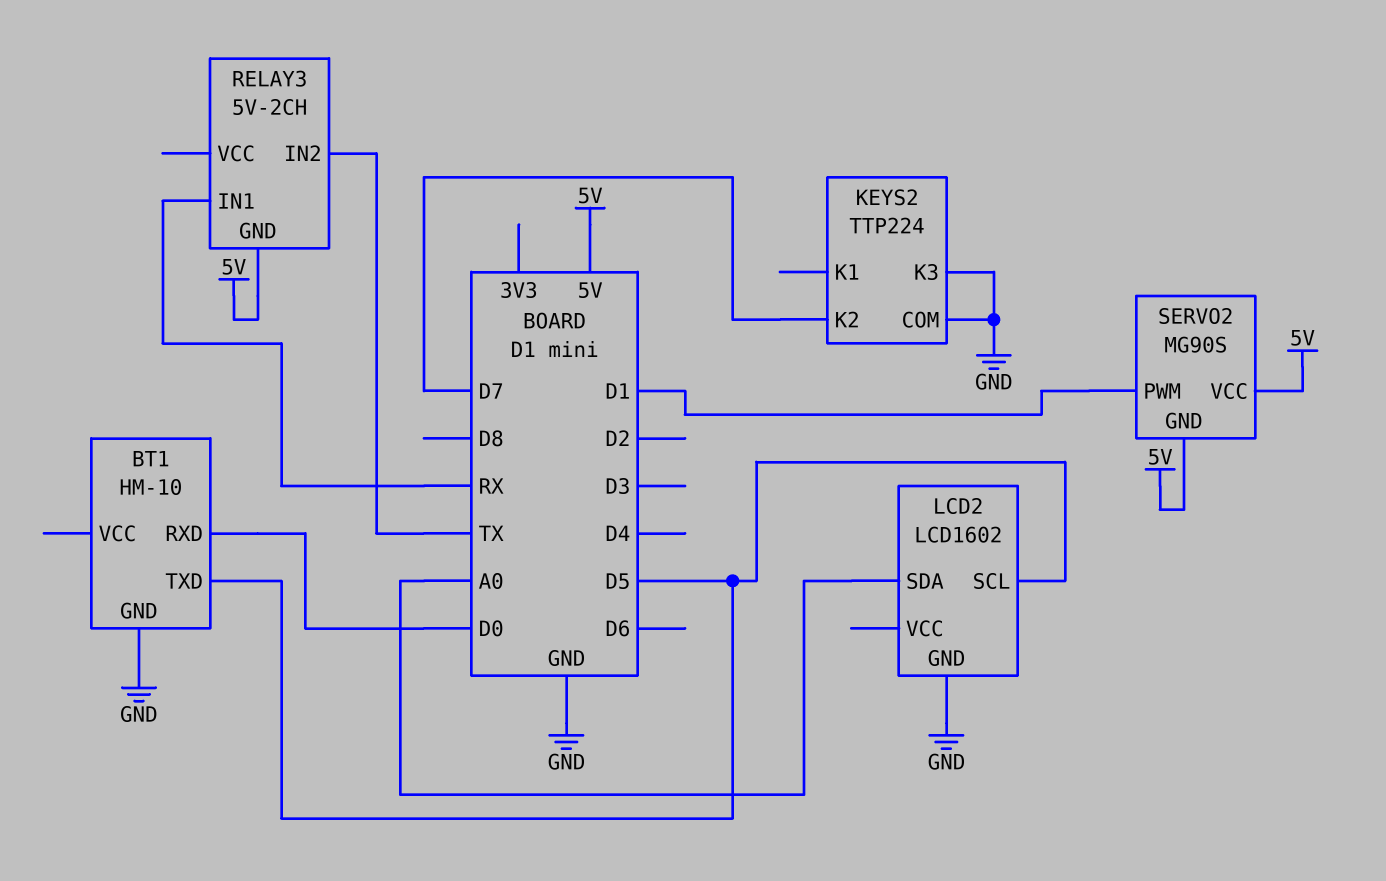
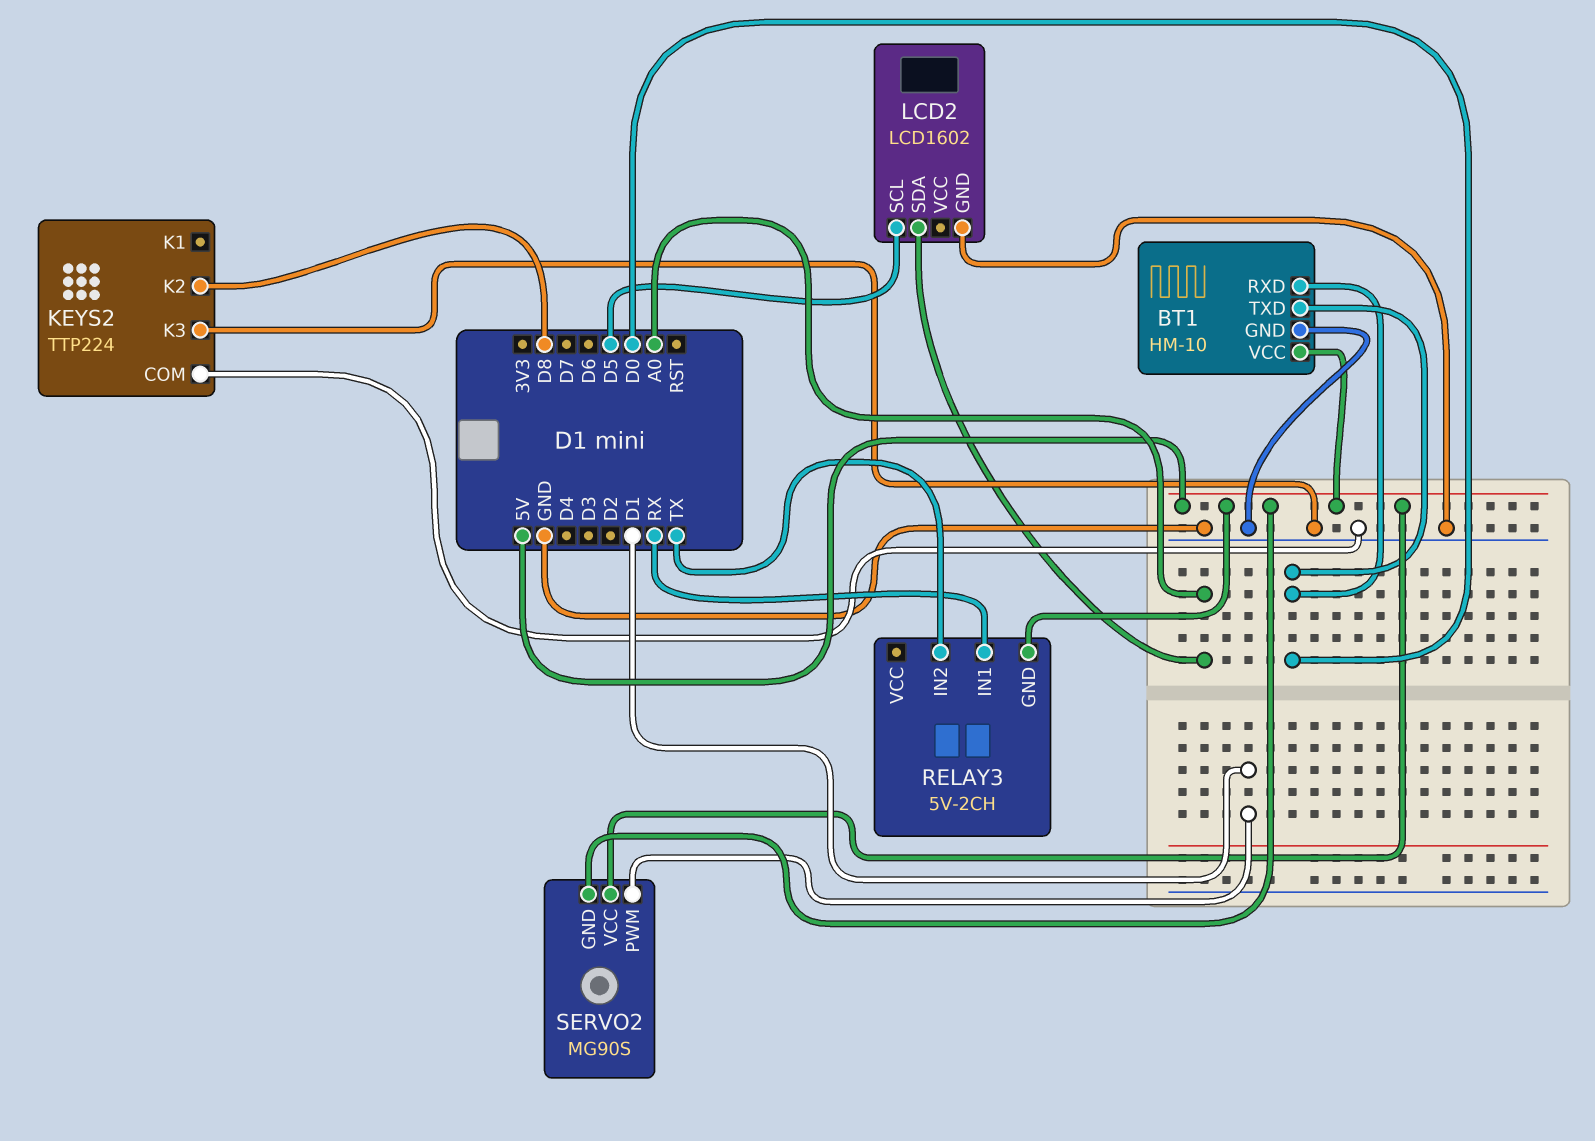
BT1 pin TXD: D5 -> D0
BT1 pin VCC: none -> 5V
KEYS2 pin K2: D7 -> D8

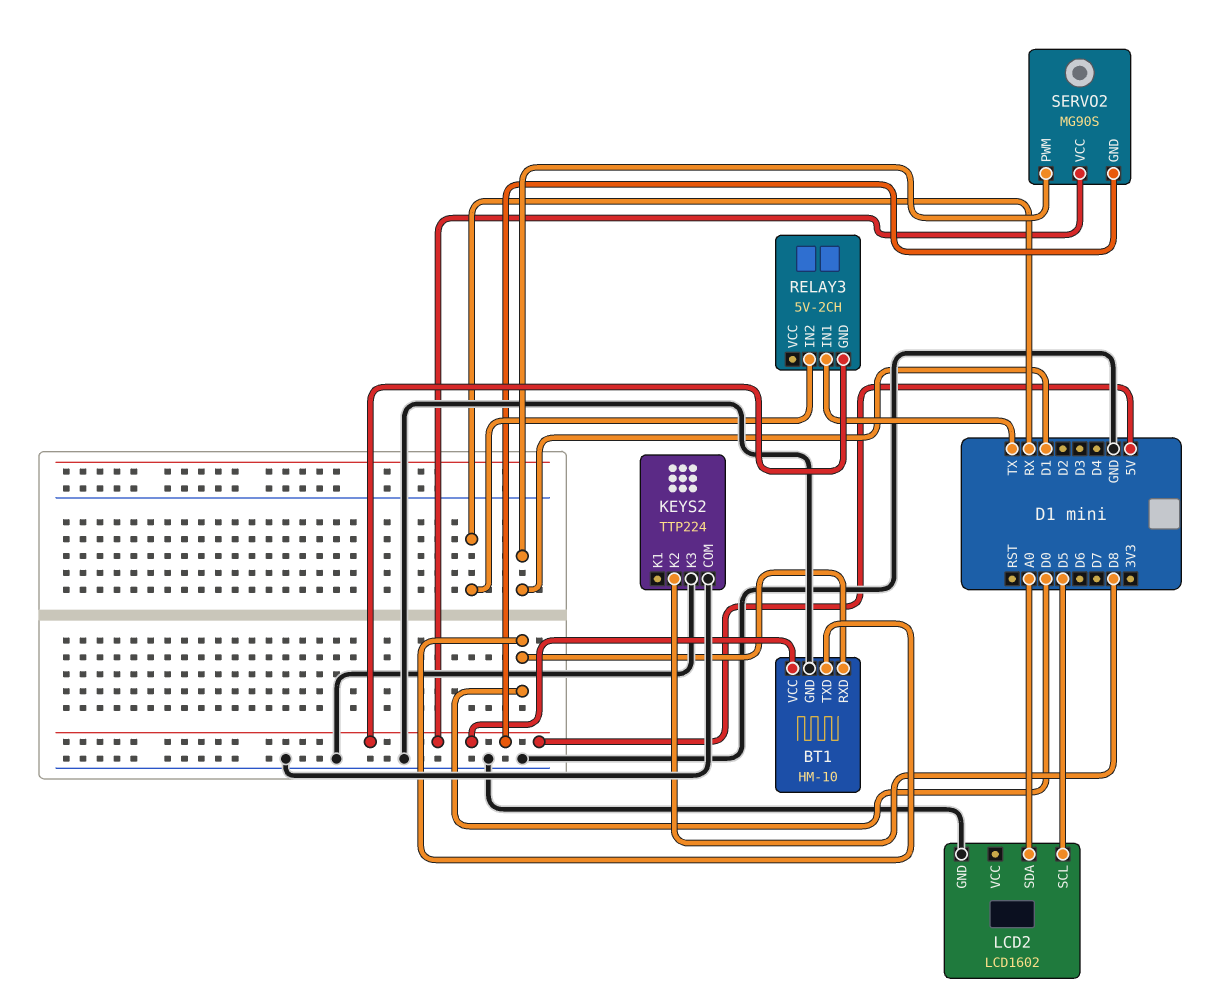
RELAY3 pin IN1: RX -> TX
RELAY3 pin IN2: TX -> RX

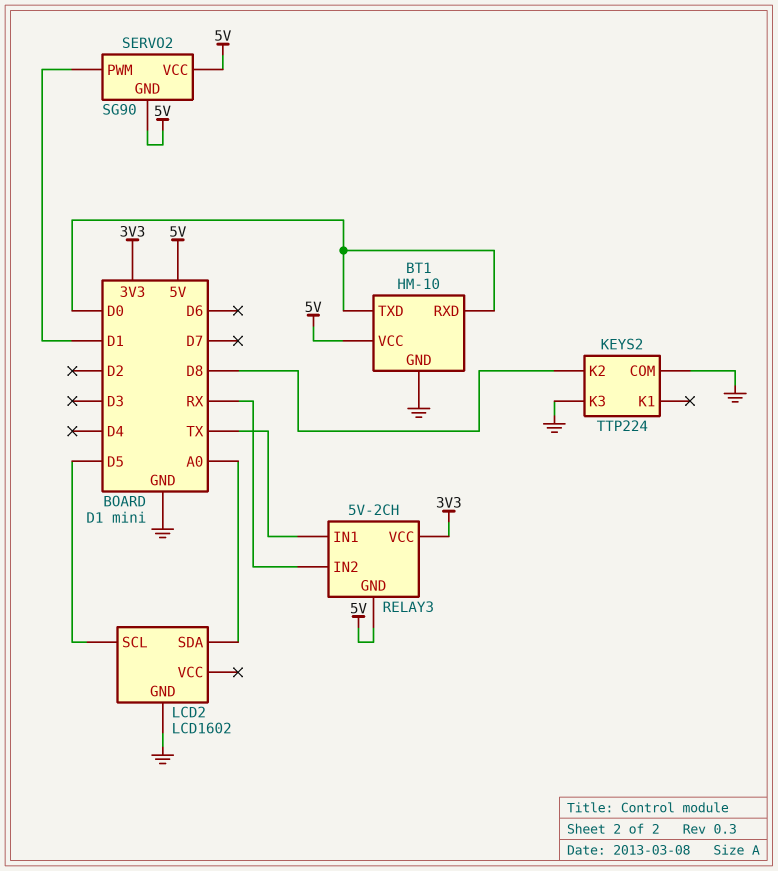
RELAY3 pin VCC: none -> 3V3
SERVO2: MG90S -> SG90

